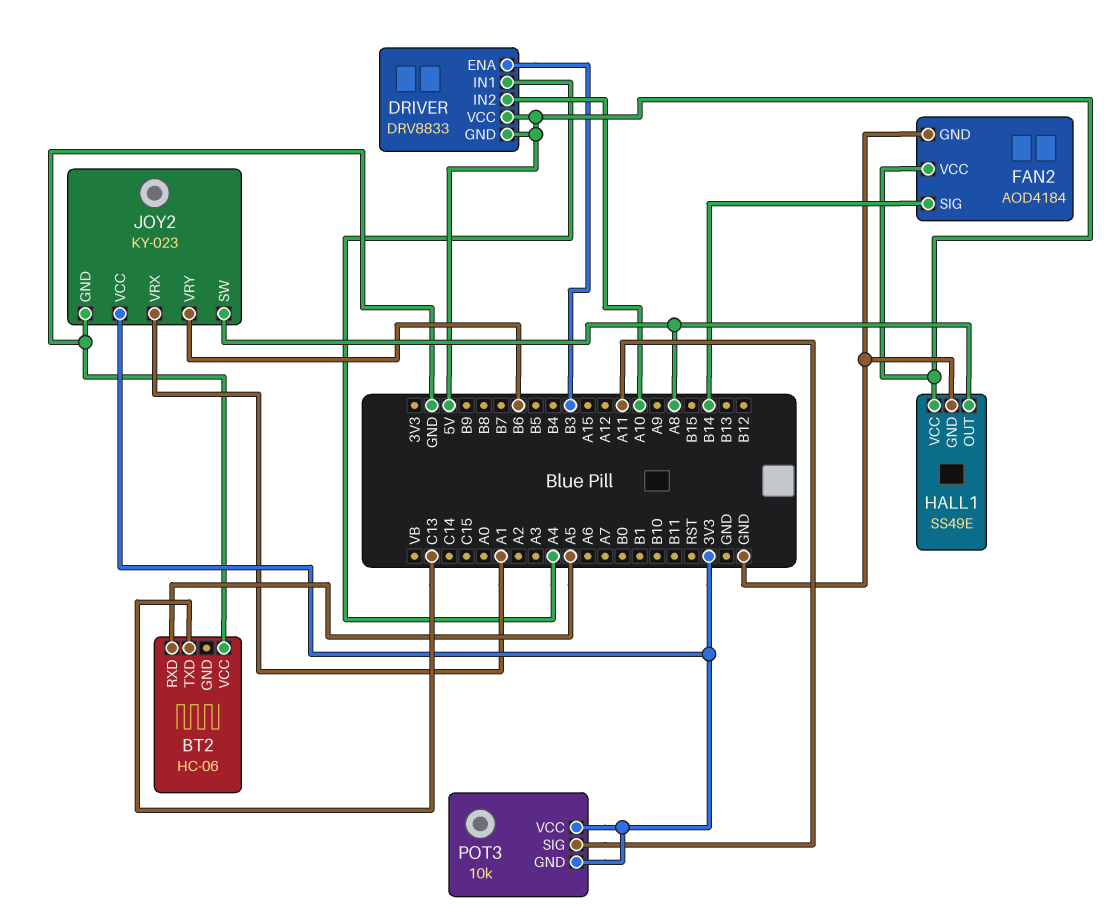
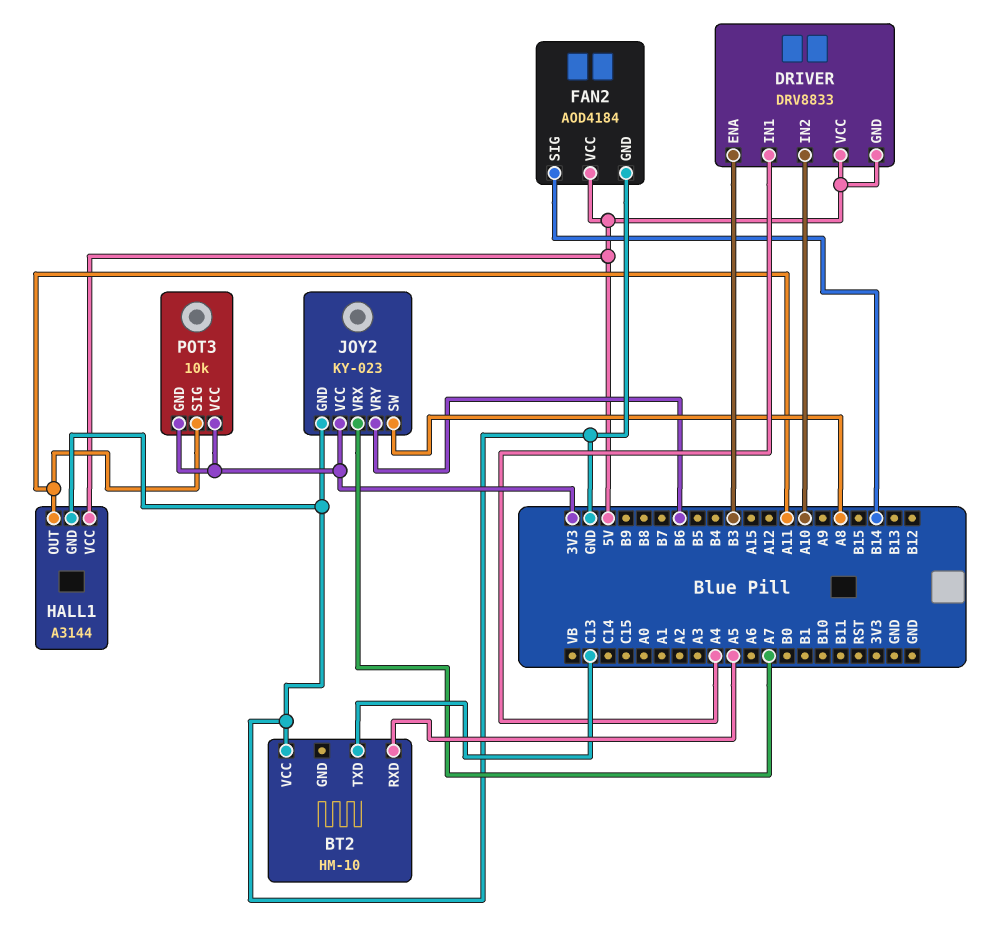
BT2: HC-06 -> HM-10
HALL1: SS49E -> A3144
HALL1 pin OUT: A8 -> A11
JOY2 pin VRX: A1 -> A7

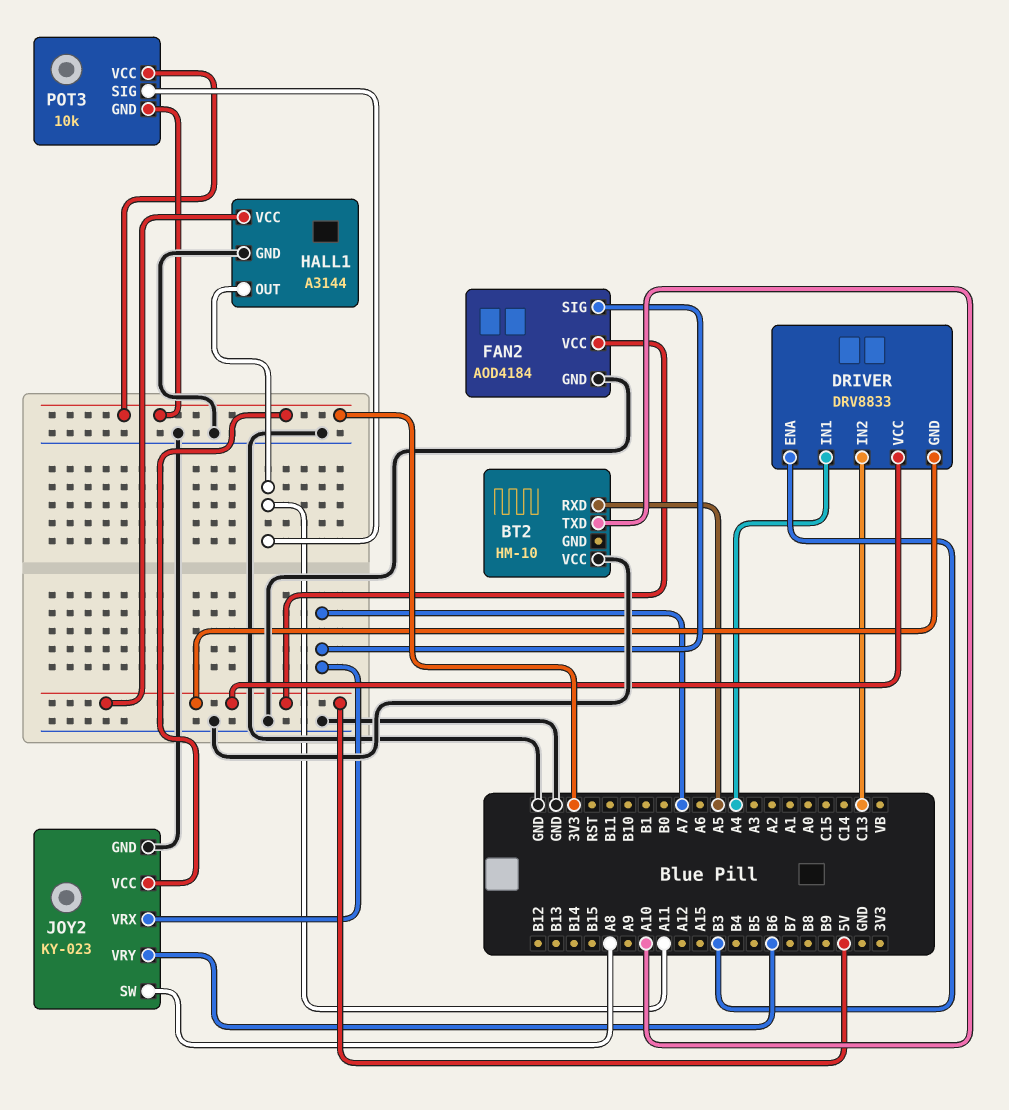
BT2 pin TXD: C13 -> A10
DRIVER pin IN2: A10 -> C13
FAN2 pin SIG: B14 -> A7

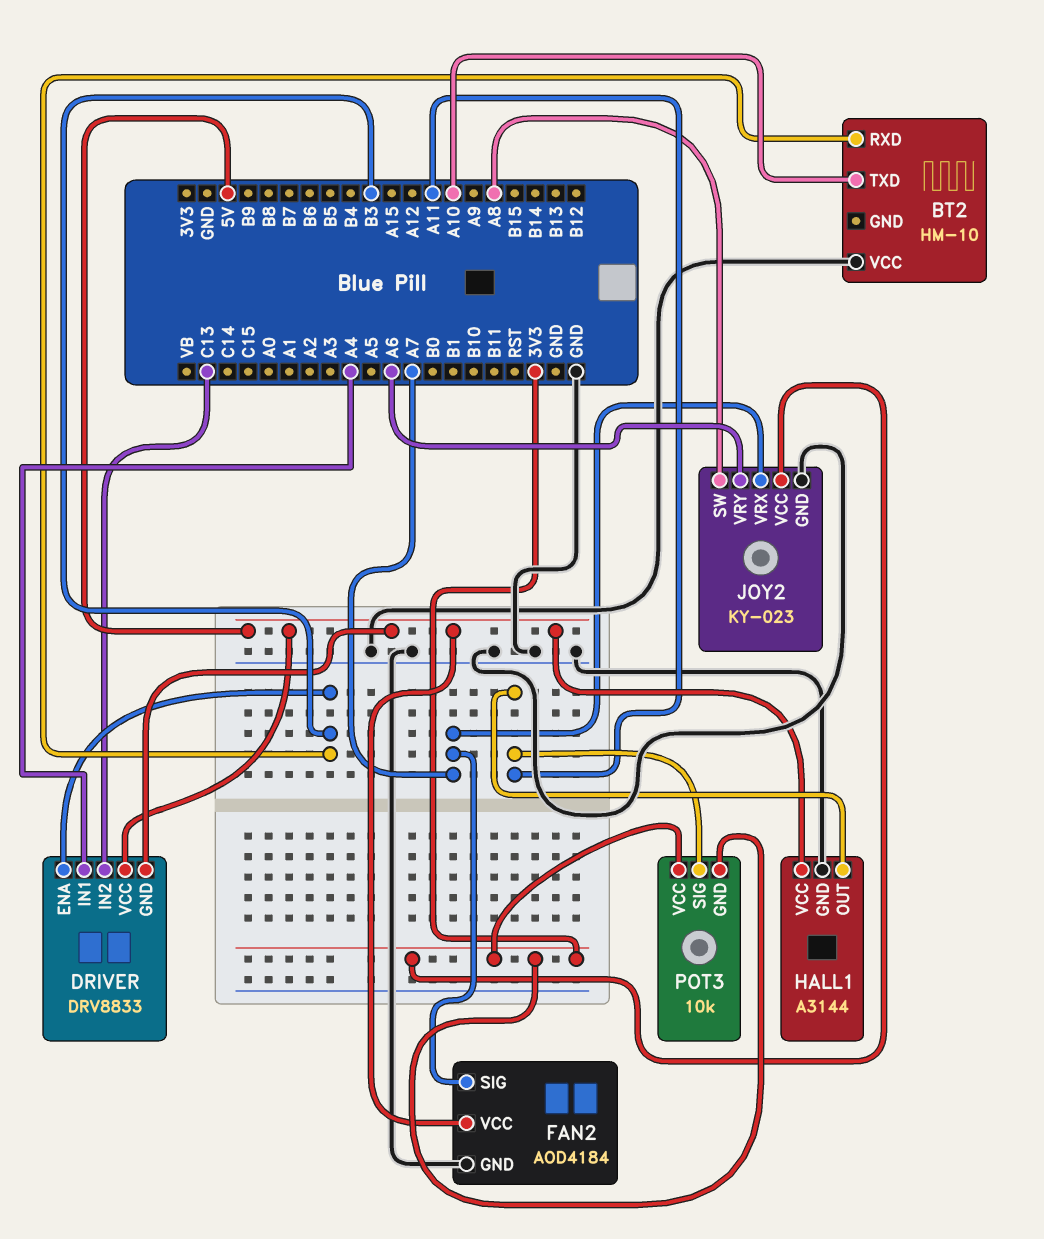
BT2 pin RXD: A5 -> B3
JOY2 pin VRY: B6 -> A6

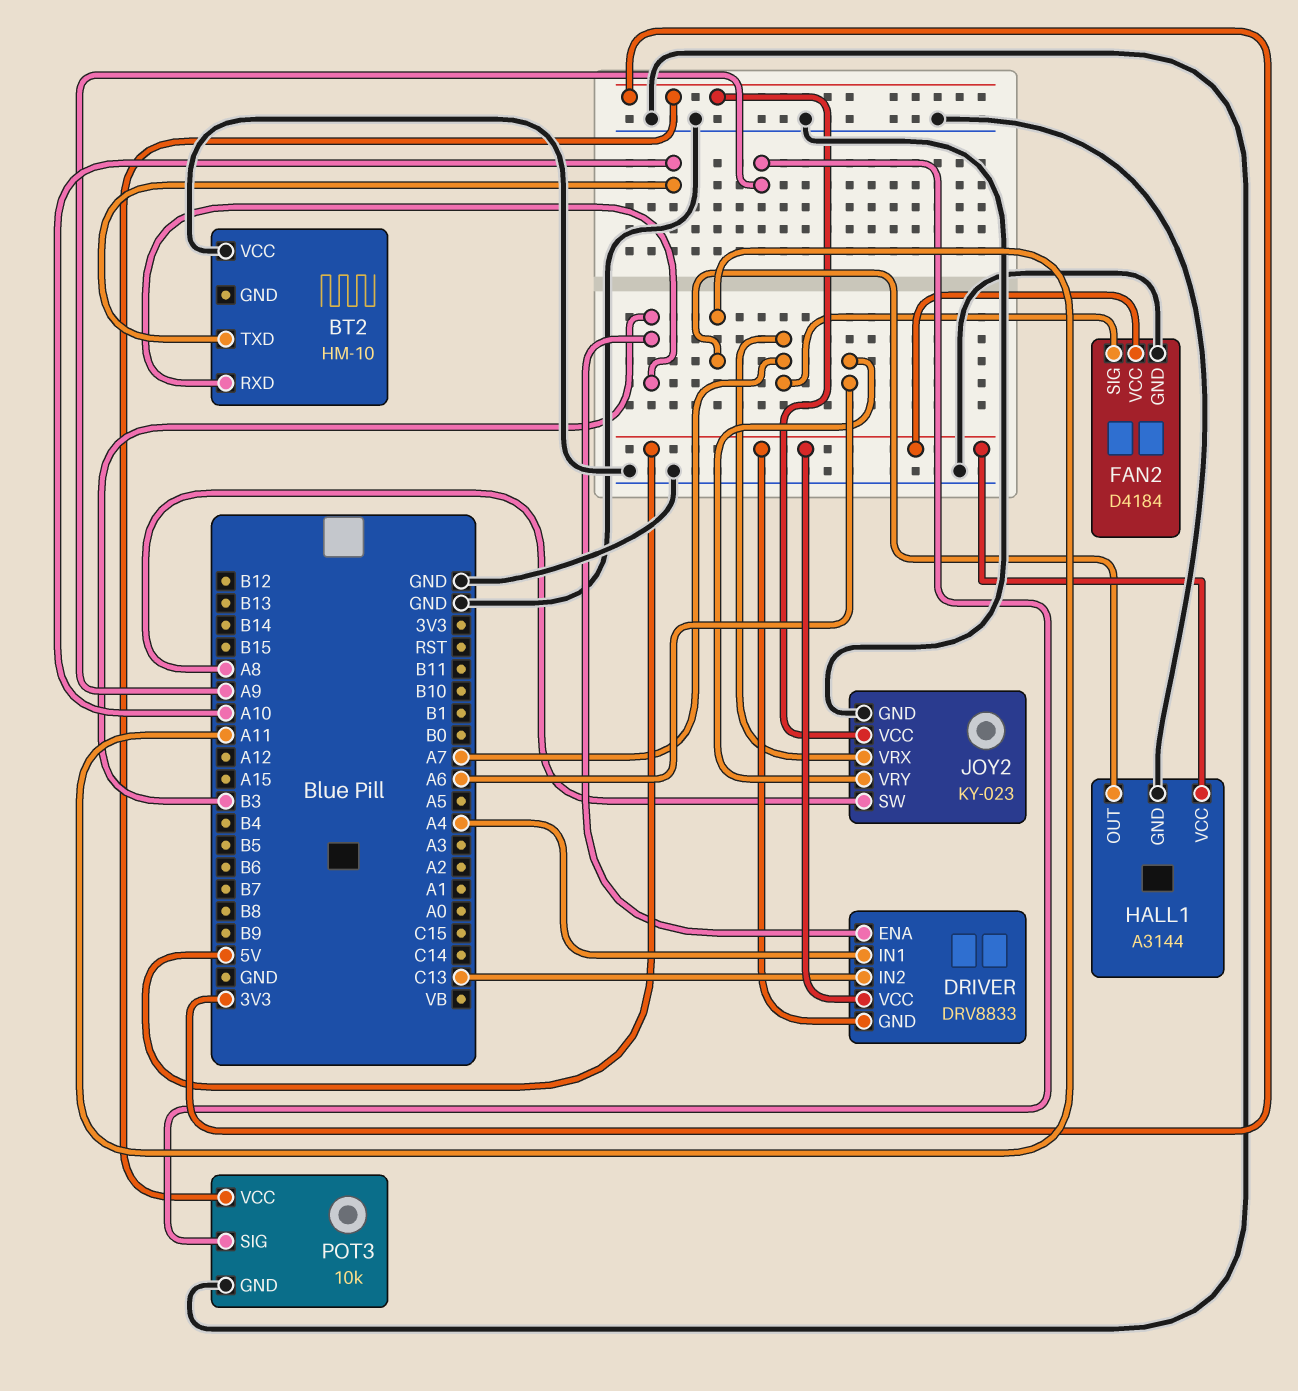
FAN2: AOD4184 -> D4184
POT3 pin GND: 3V3 -> GND
POT3 pin SIG: A11 -> A9

